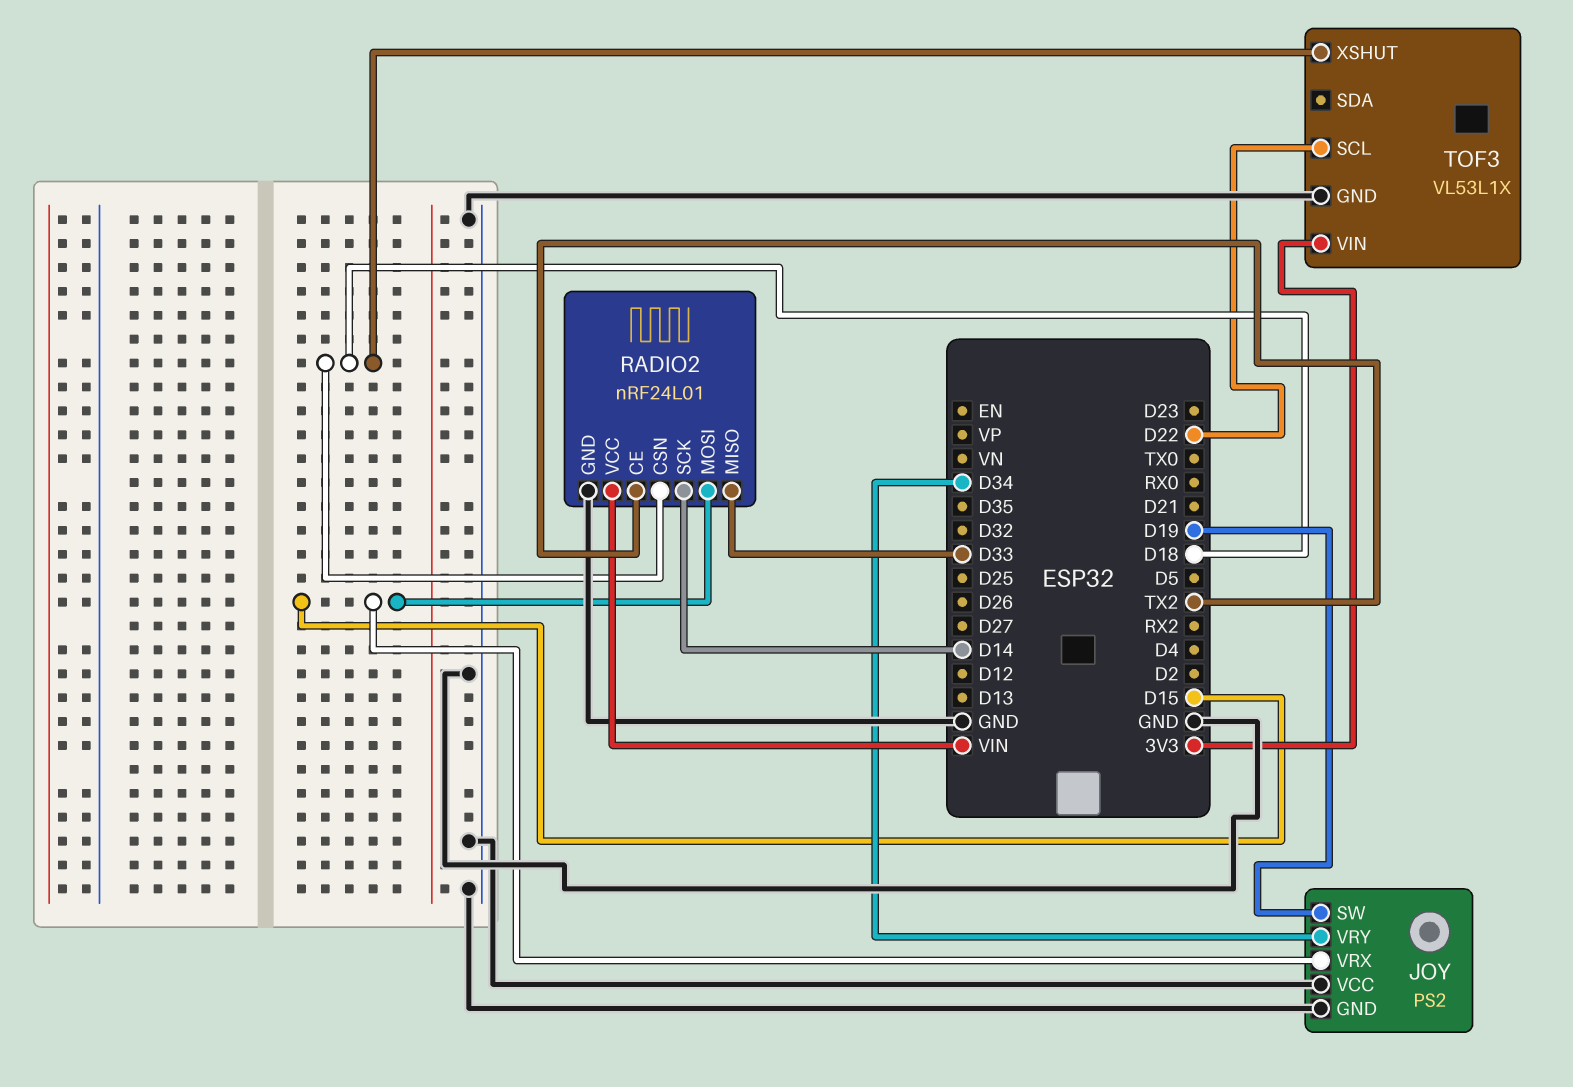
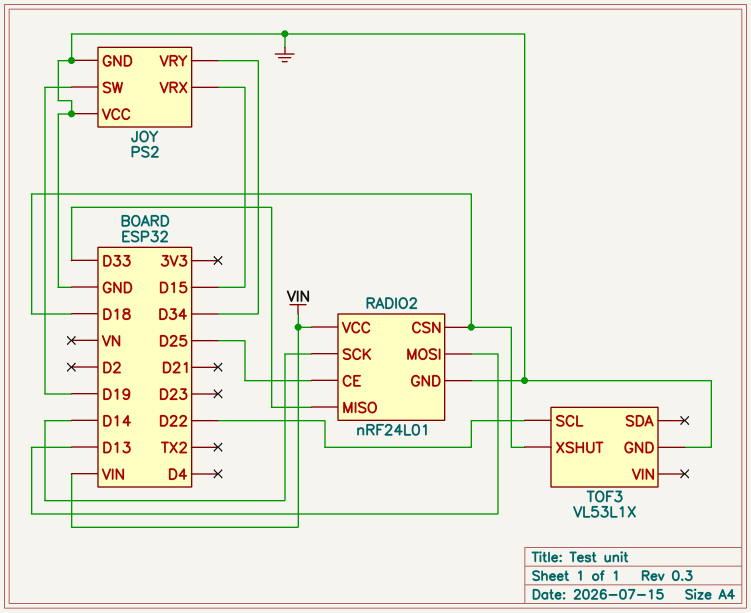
RADIO2 pin CE: TX2 -> D25
RADIO2 pin MOSI: D15 -> D13
TOF3 pin VIN: 3V3 -> none

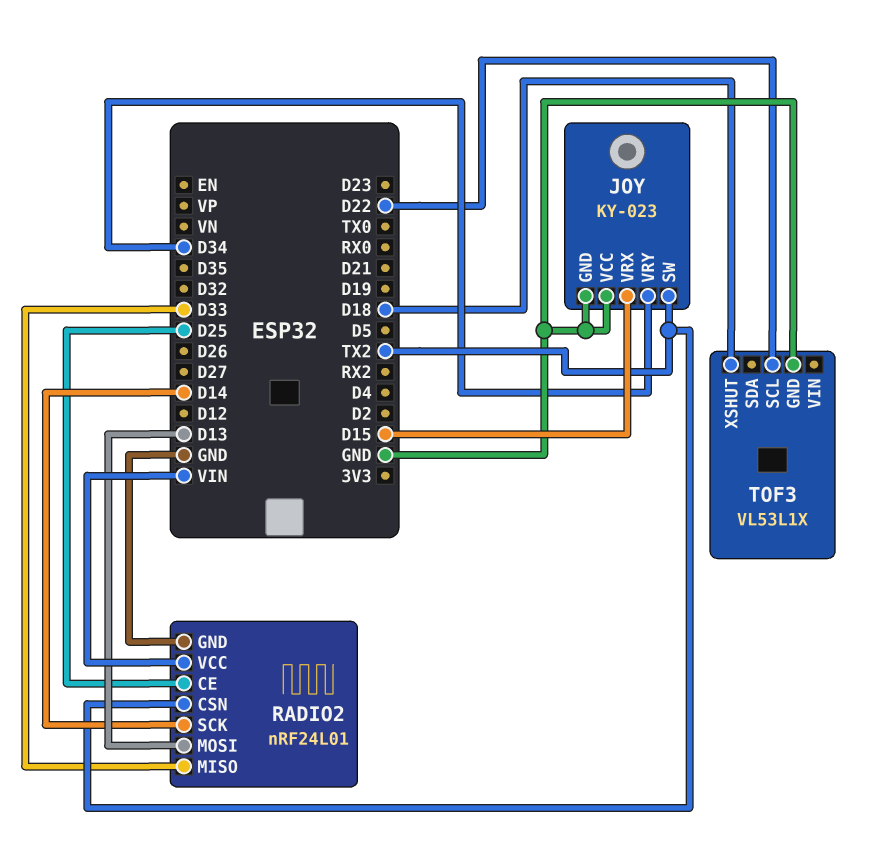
JOY: PS2 -> KY-023
JOY pin SW: D19 -> TX2
RADIO2 pin CSN: D18 -> TX2

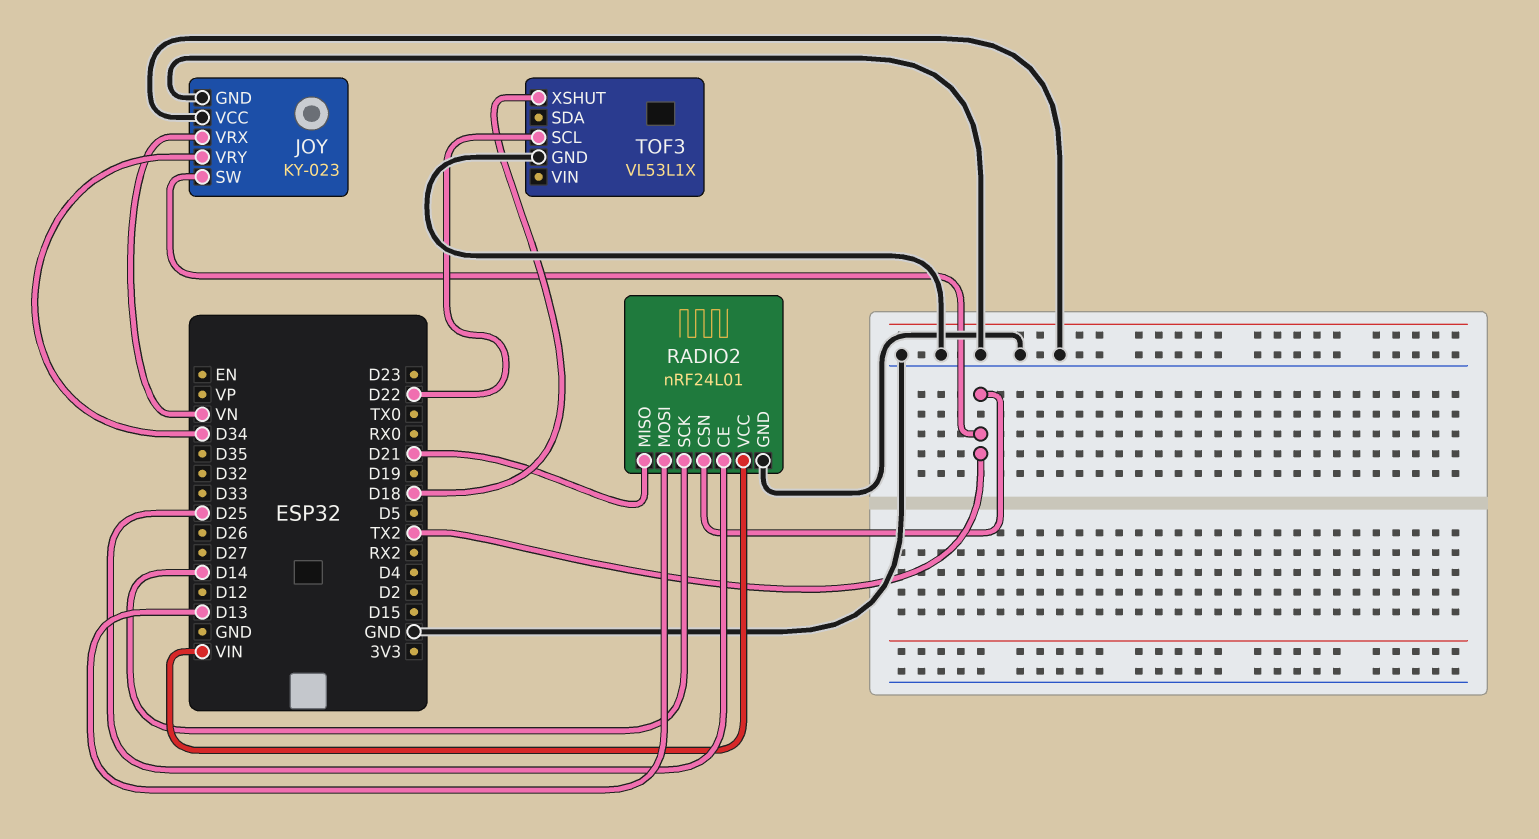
JOY pin VRX: D15 -> VN
RADIO2 pin MISO: D33 -> D21

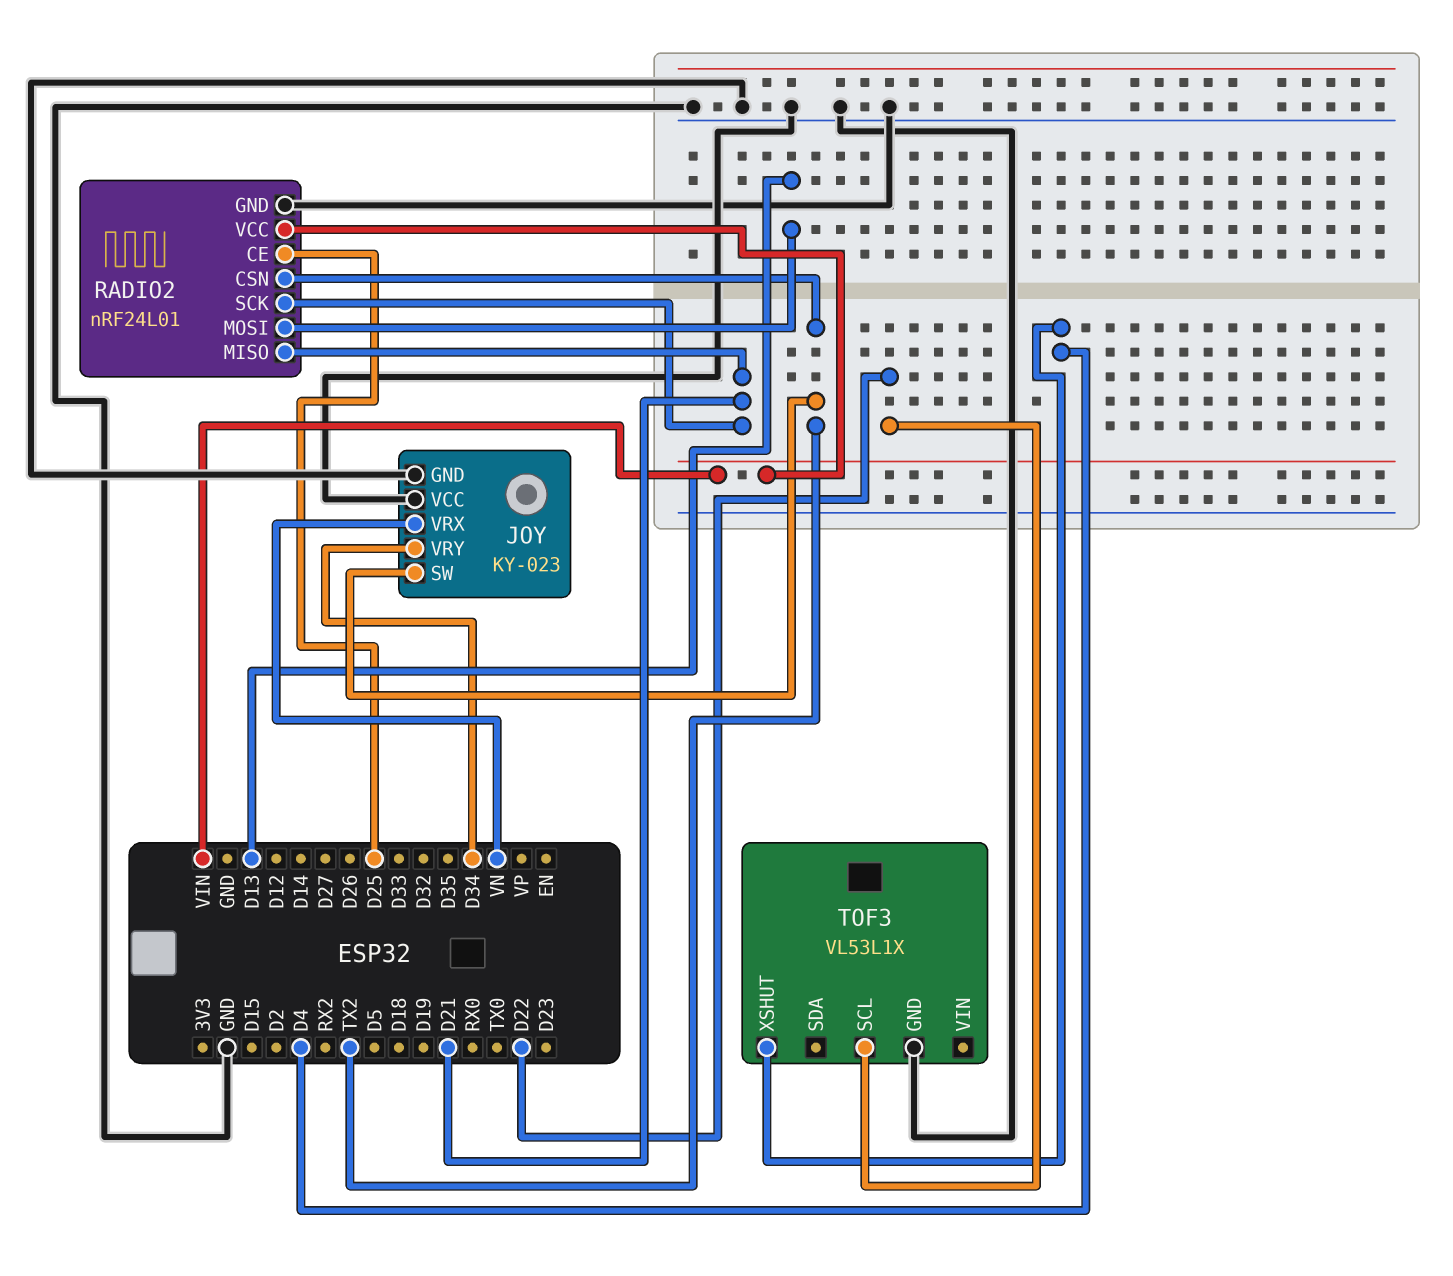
RADIO2 pin SCK: D14 -> D21
TOF3 pin XSHUT: D18 -> D4

